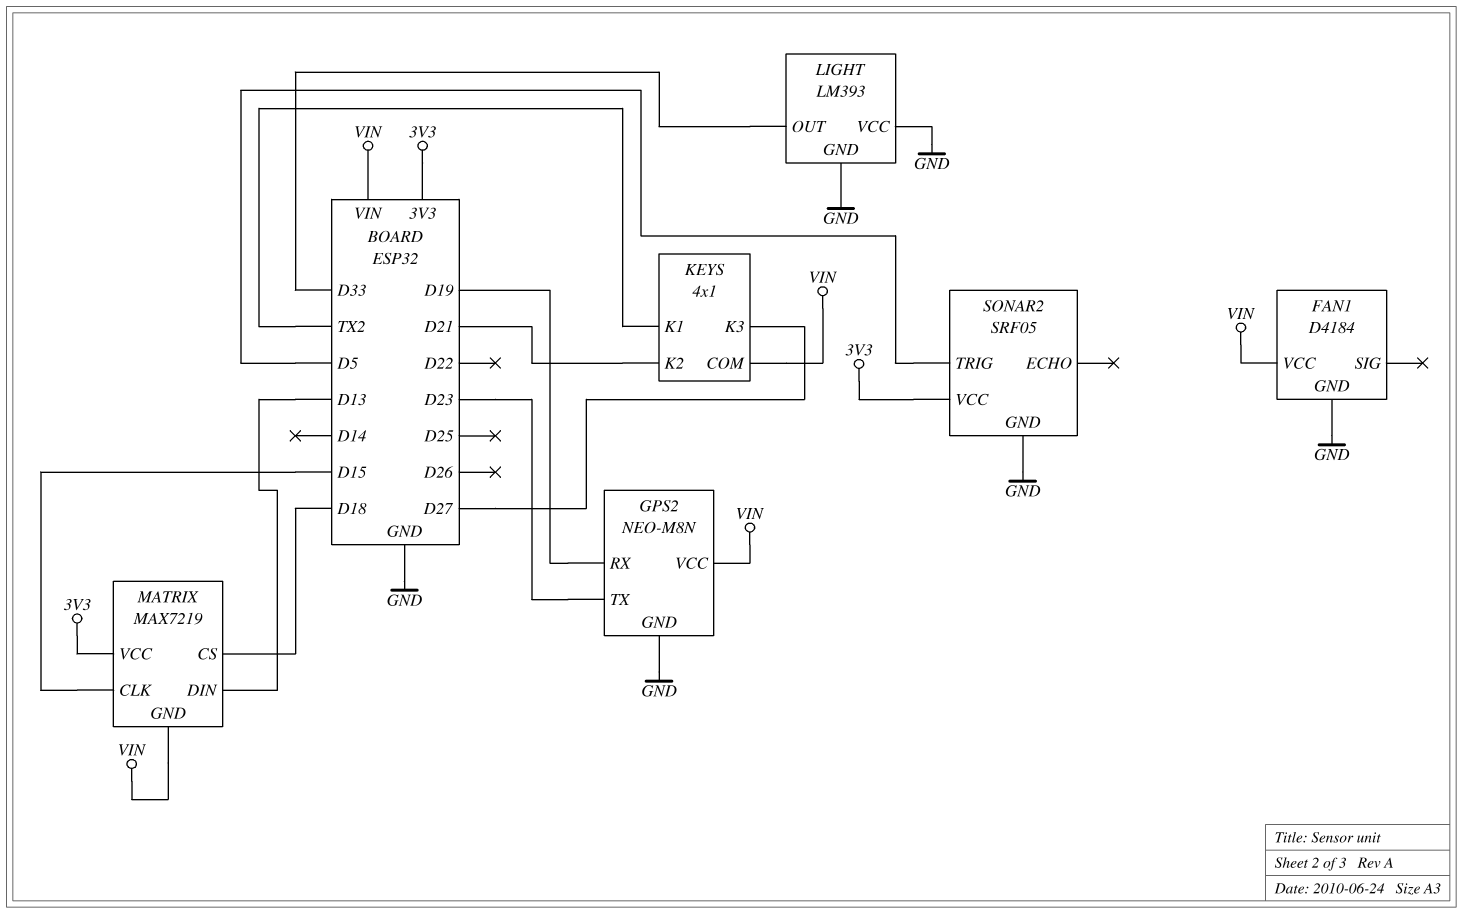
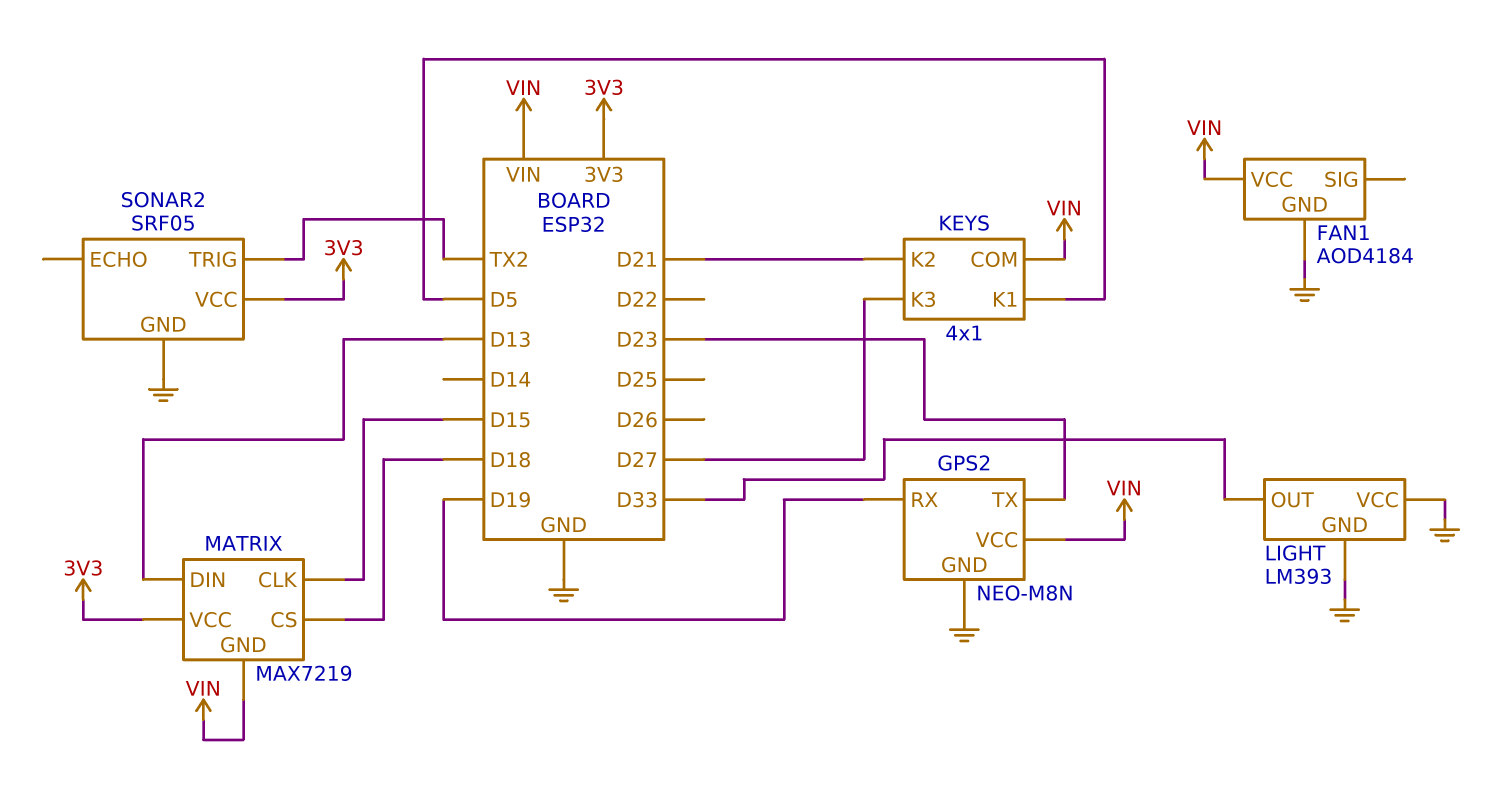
FAN1: D4184 -> AOD4184
KEYS pin K1: TX2 -> D5
SONAR2 pin TRIG: D5 -> TX2

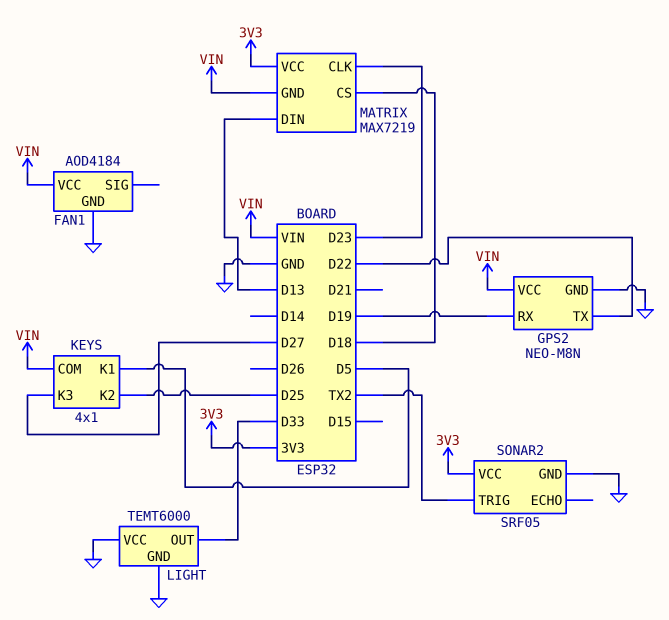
GPS2 pin TX: D23 -> D22
KEYS pin K2: D21 -> D25
LIGHT: LM393 -> TEMT6000
MATRIX pin CLK: D15 -> D23

